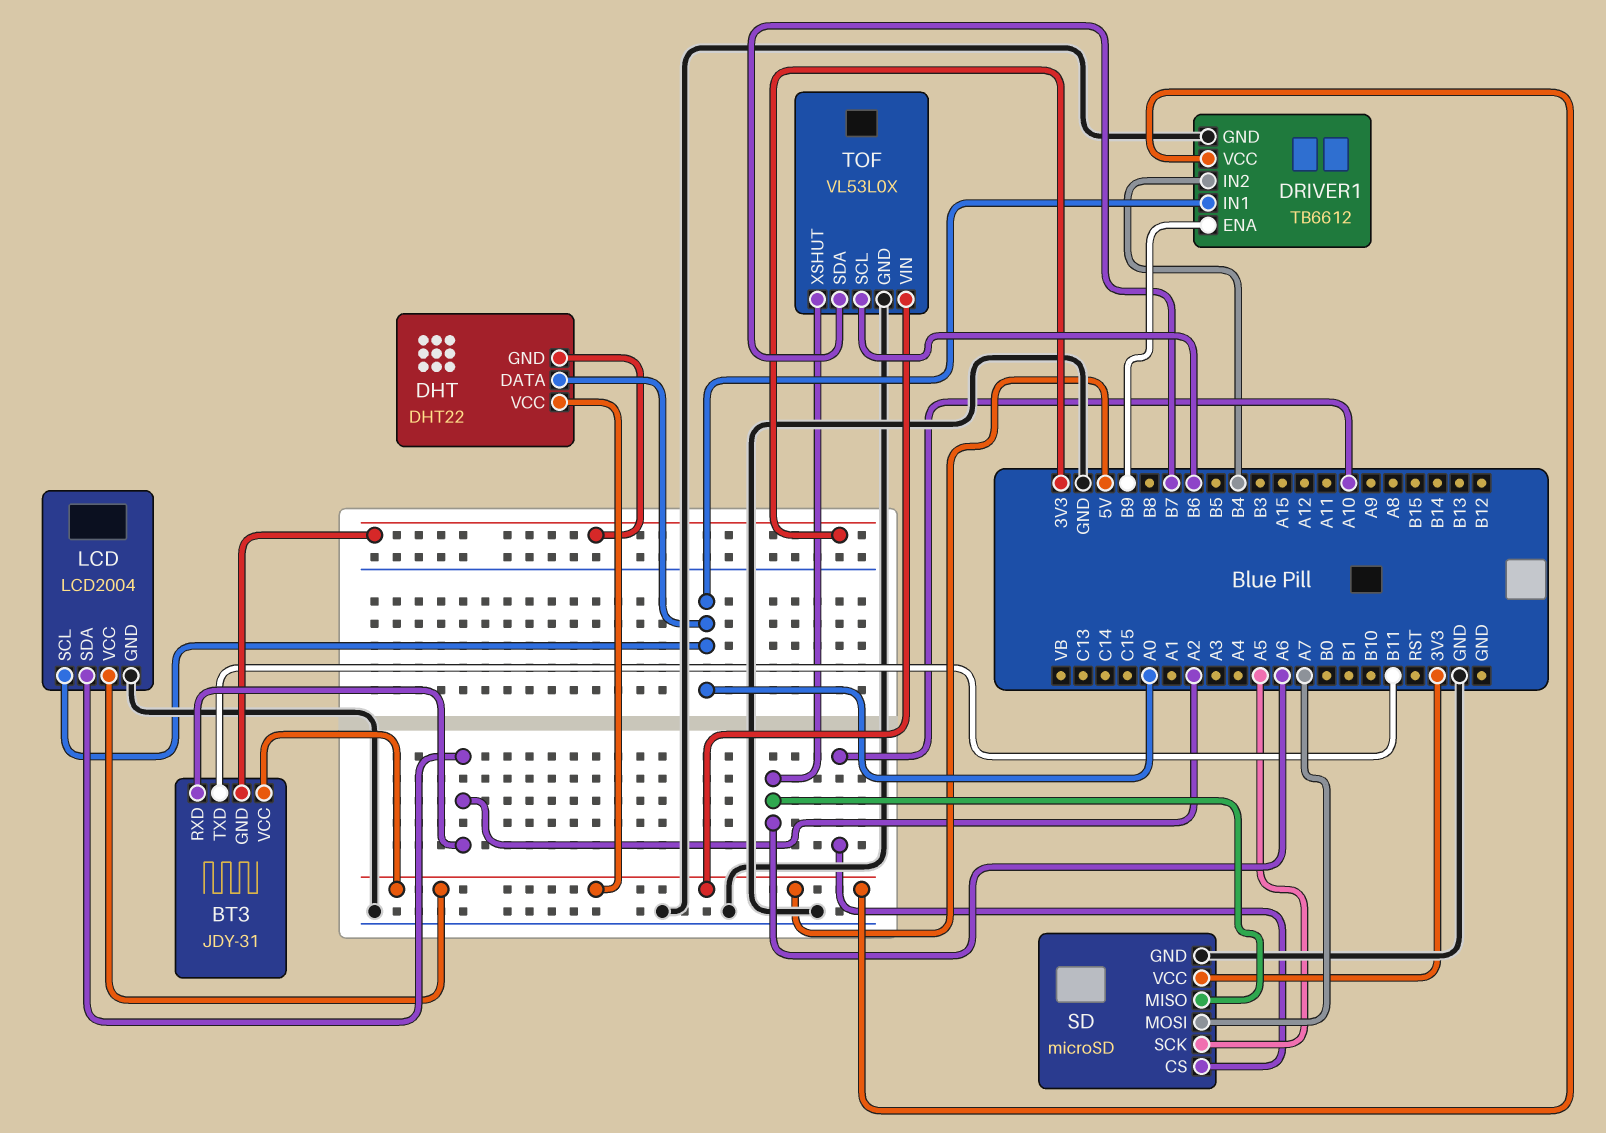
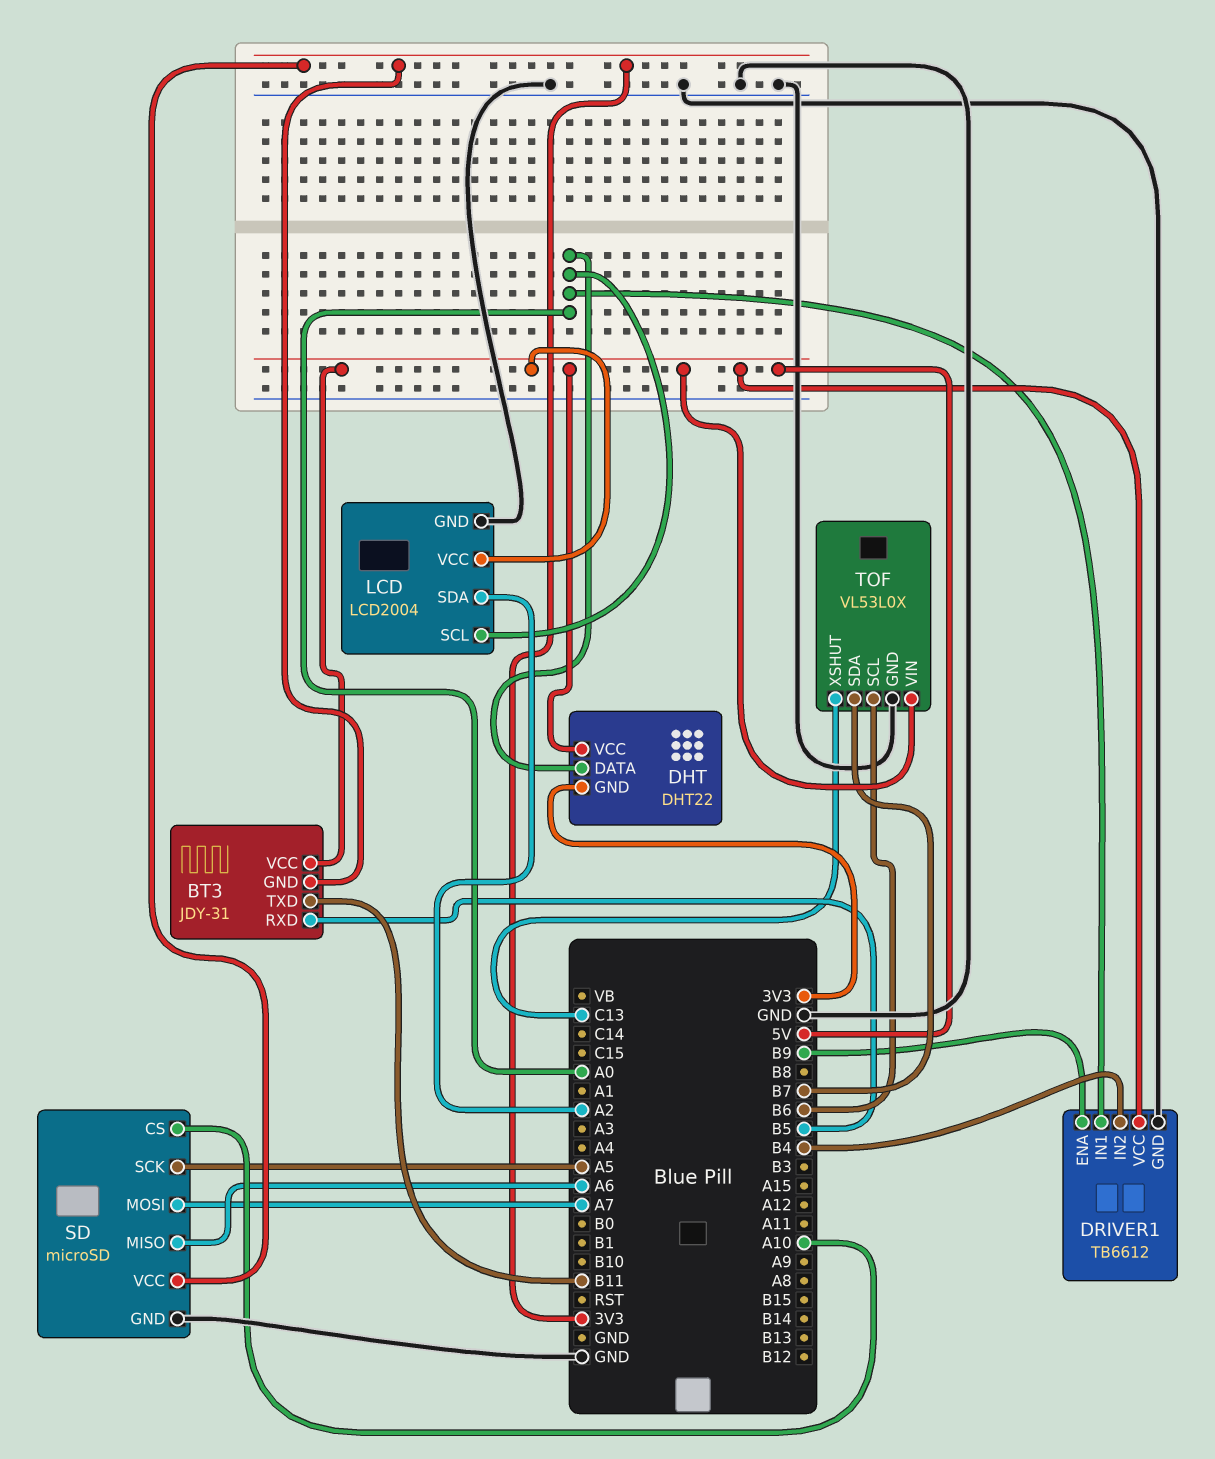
BT3 pin RXD: A2 -> B5
TOF pin XSHUT: A6 -> C13

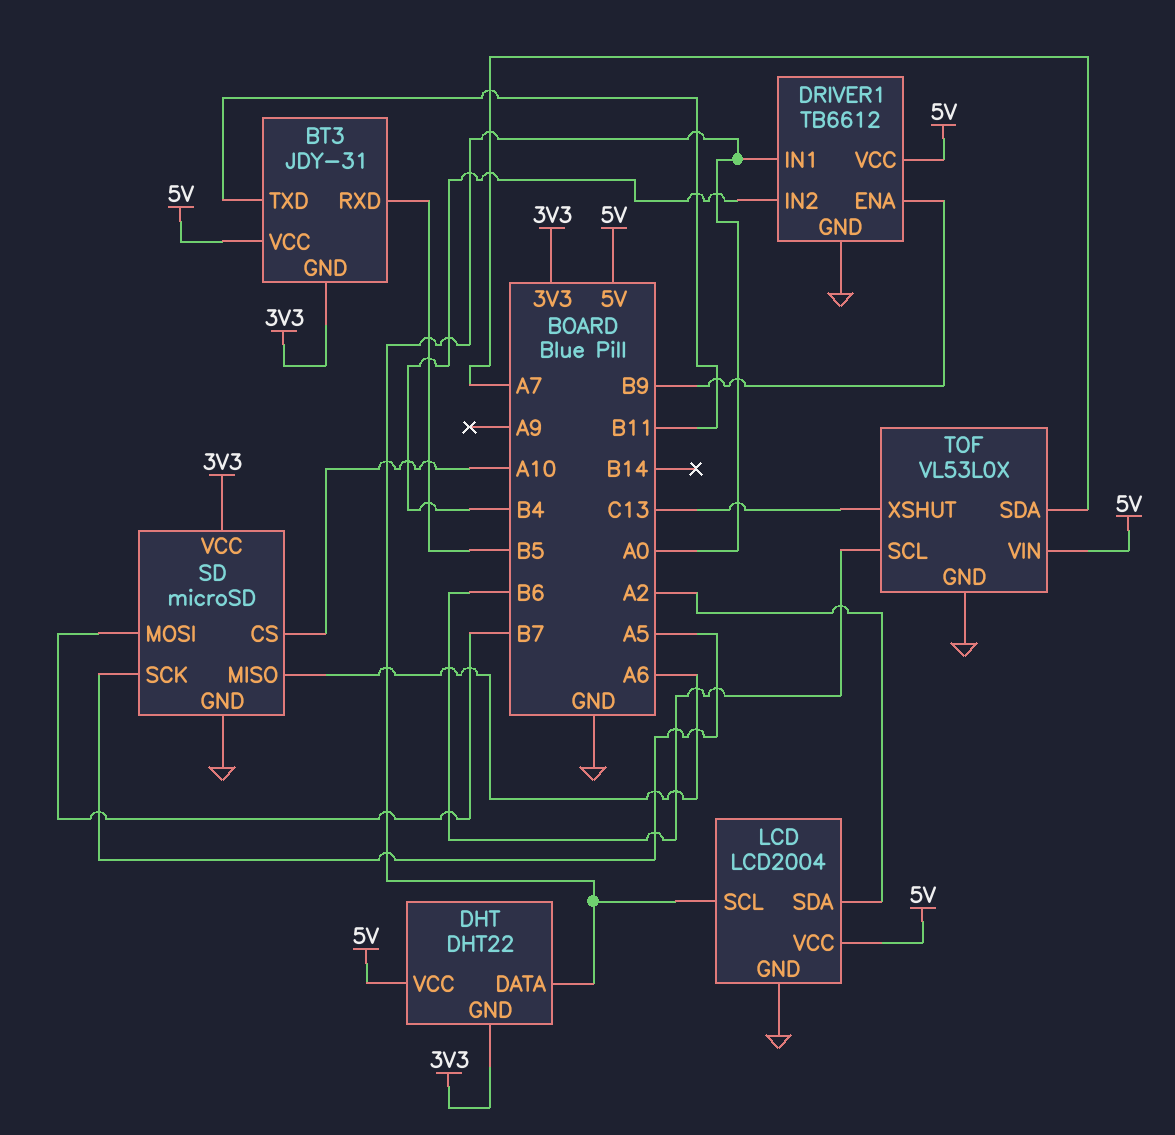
SD pin MOSI: A7 -> B7
TOF pin SDA: B7 -> A7

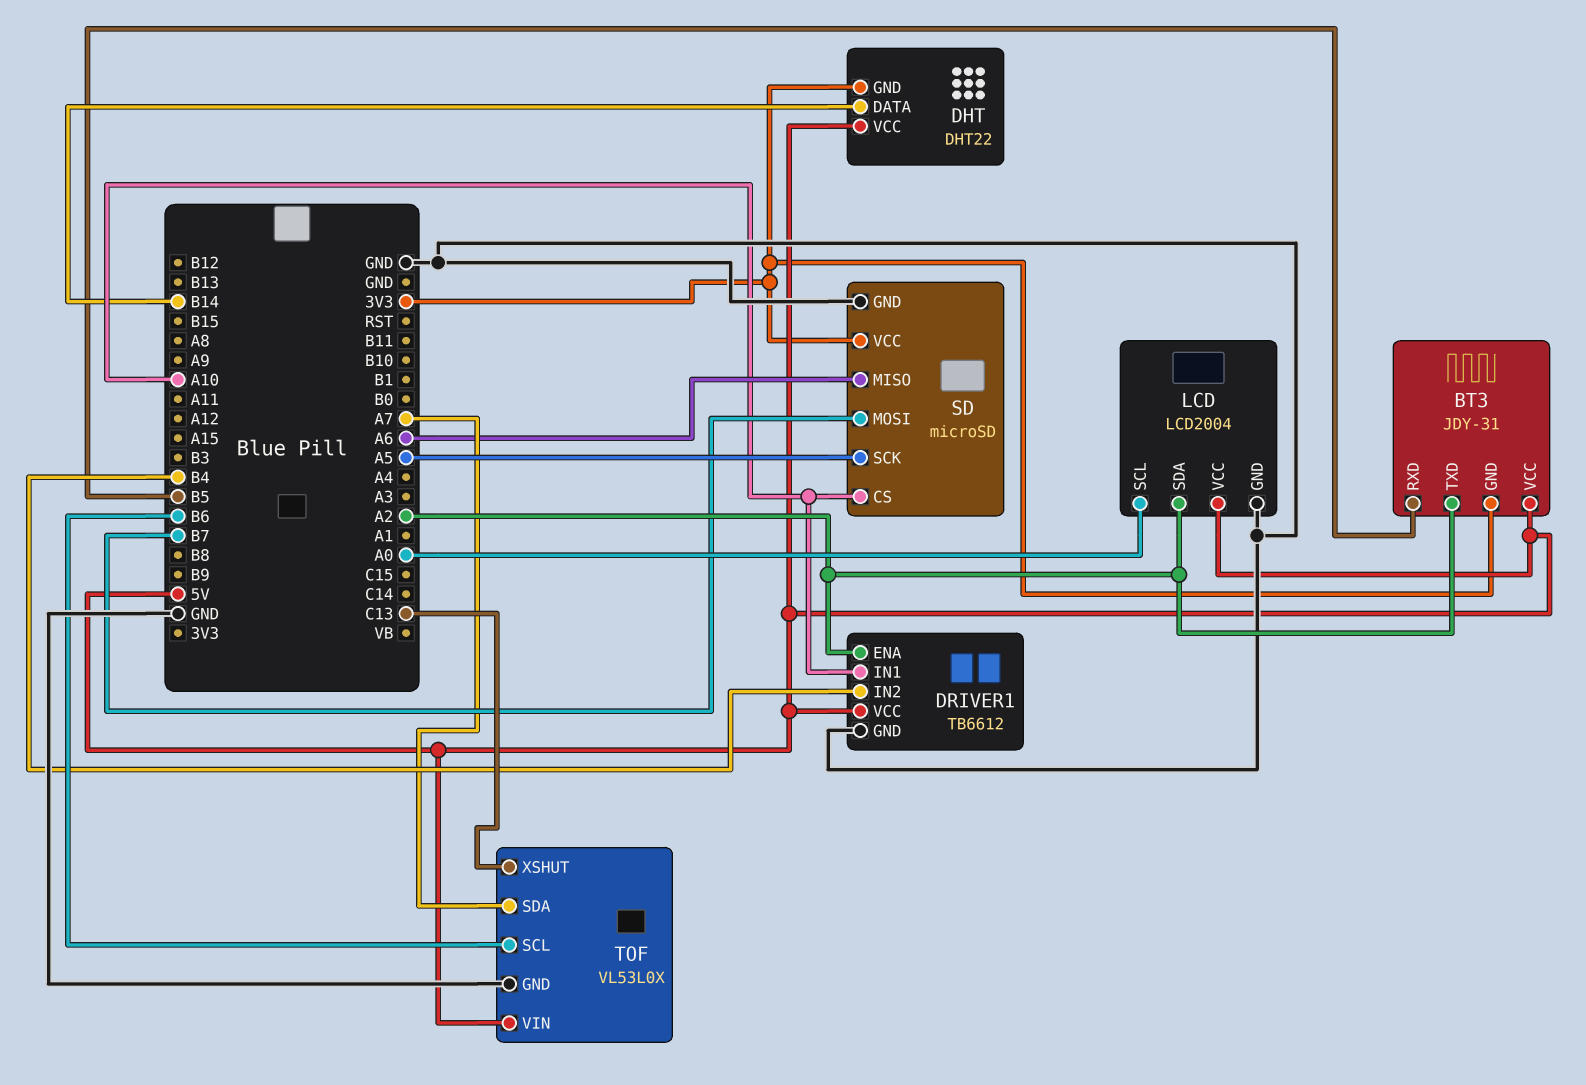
BT3 pin TXD: B11 -> A2
DHT pin DATA: A0 -> B14
DRIVER1 pin ENA: B9 -> A2
DRIVER1 pin IN1: A0 -> A10

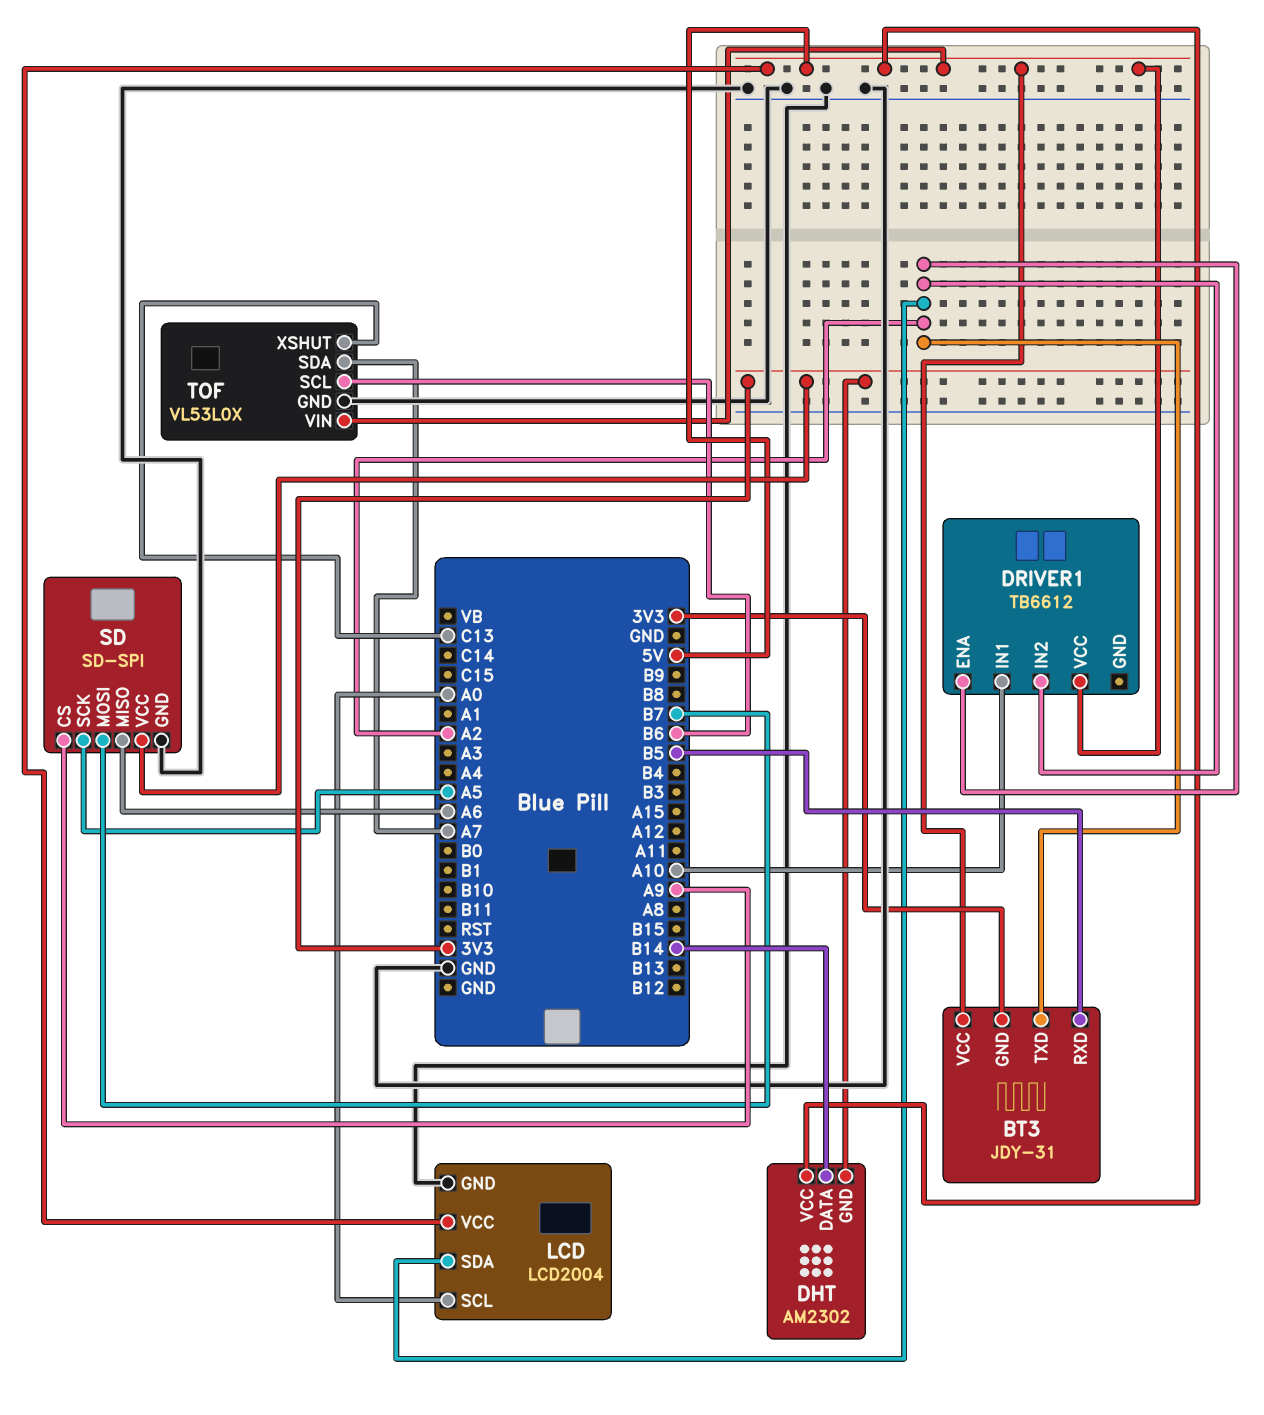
DHT: DHT22 -> AM2302
DRIVER1 pin GND: GND -> none
DRIVER1 pin IN2: B4 -> A2
SD: microSD -> SD-SPI
SD pin CS: A10 -> A9

